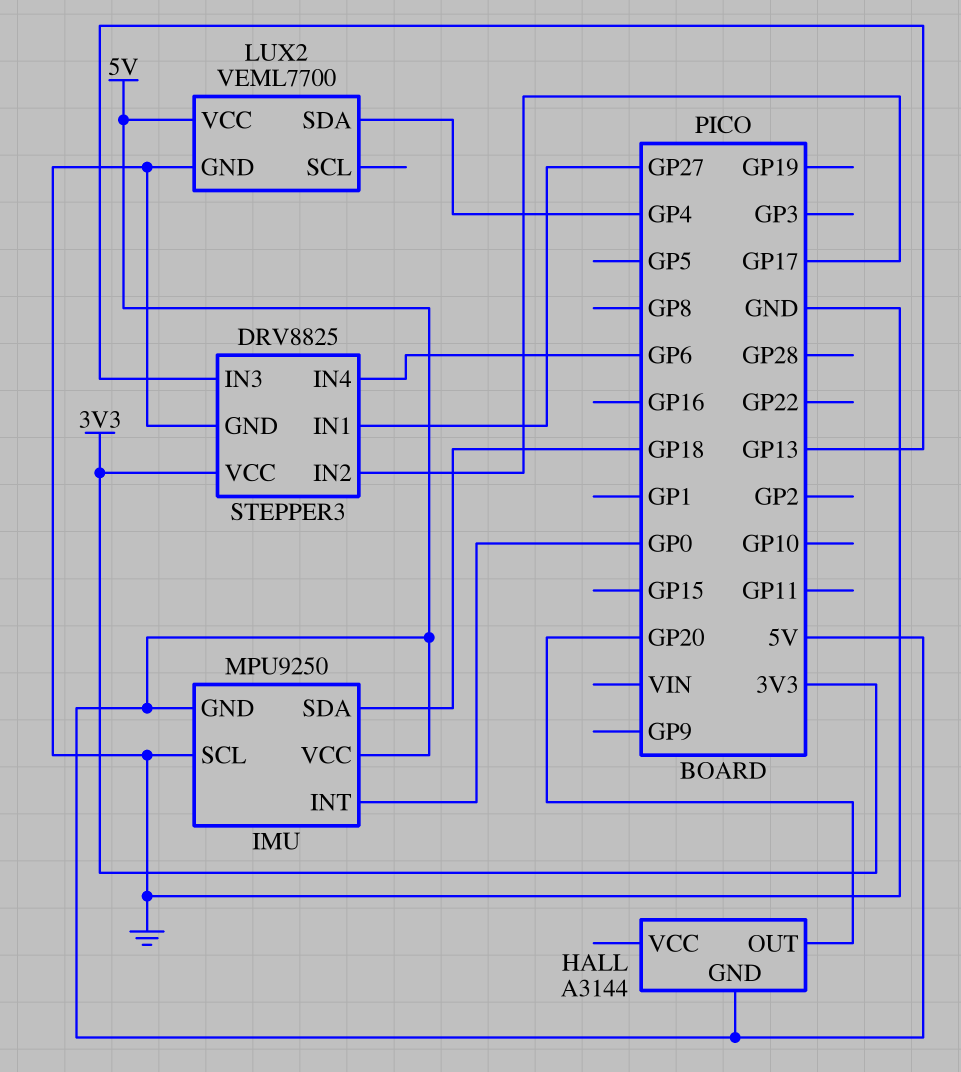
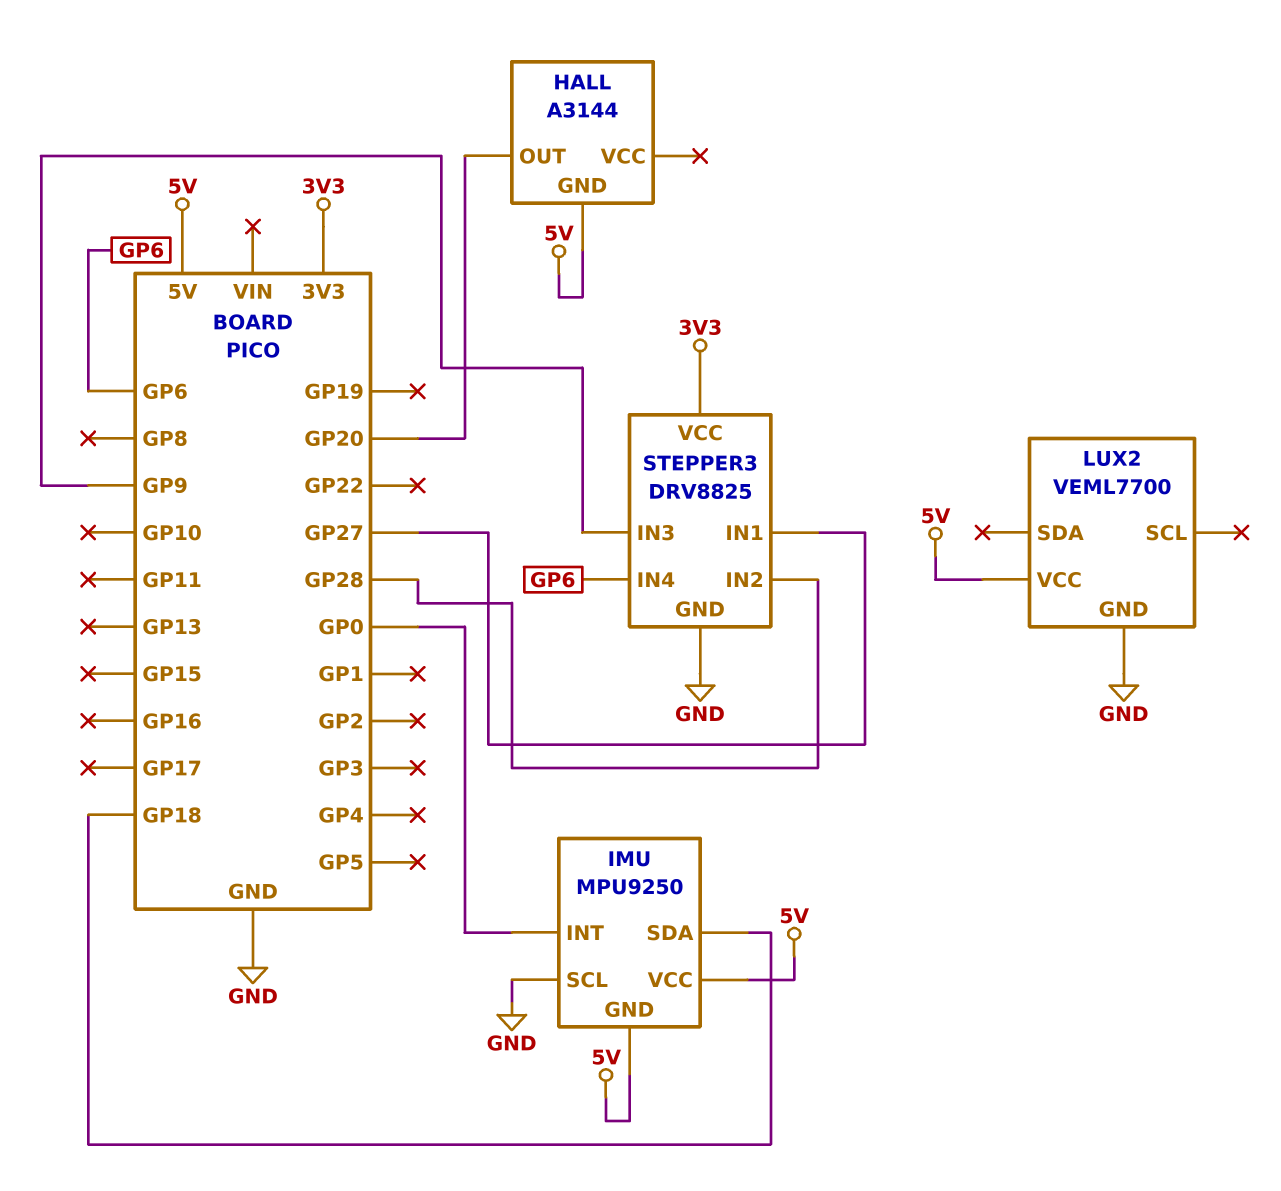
LUX2 pin SDA: GP4 -> none
STEPPER3 pin IN2: GP17 -> GP28
STEPPER3 pin IN3: GP13 -> GP9

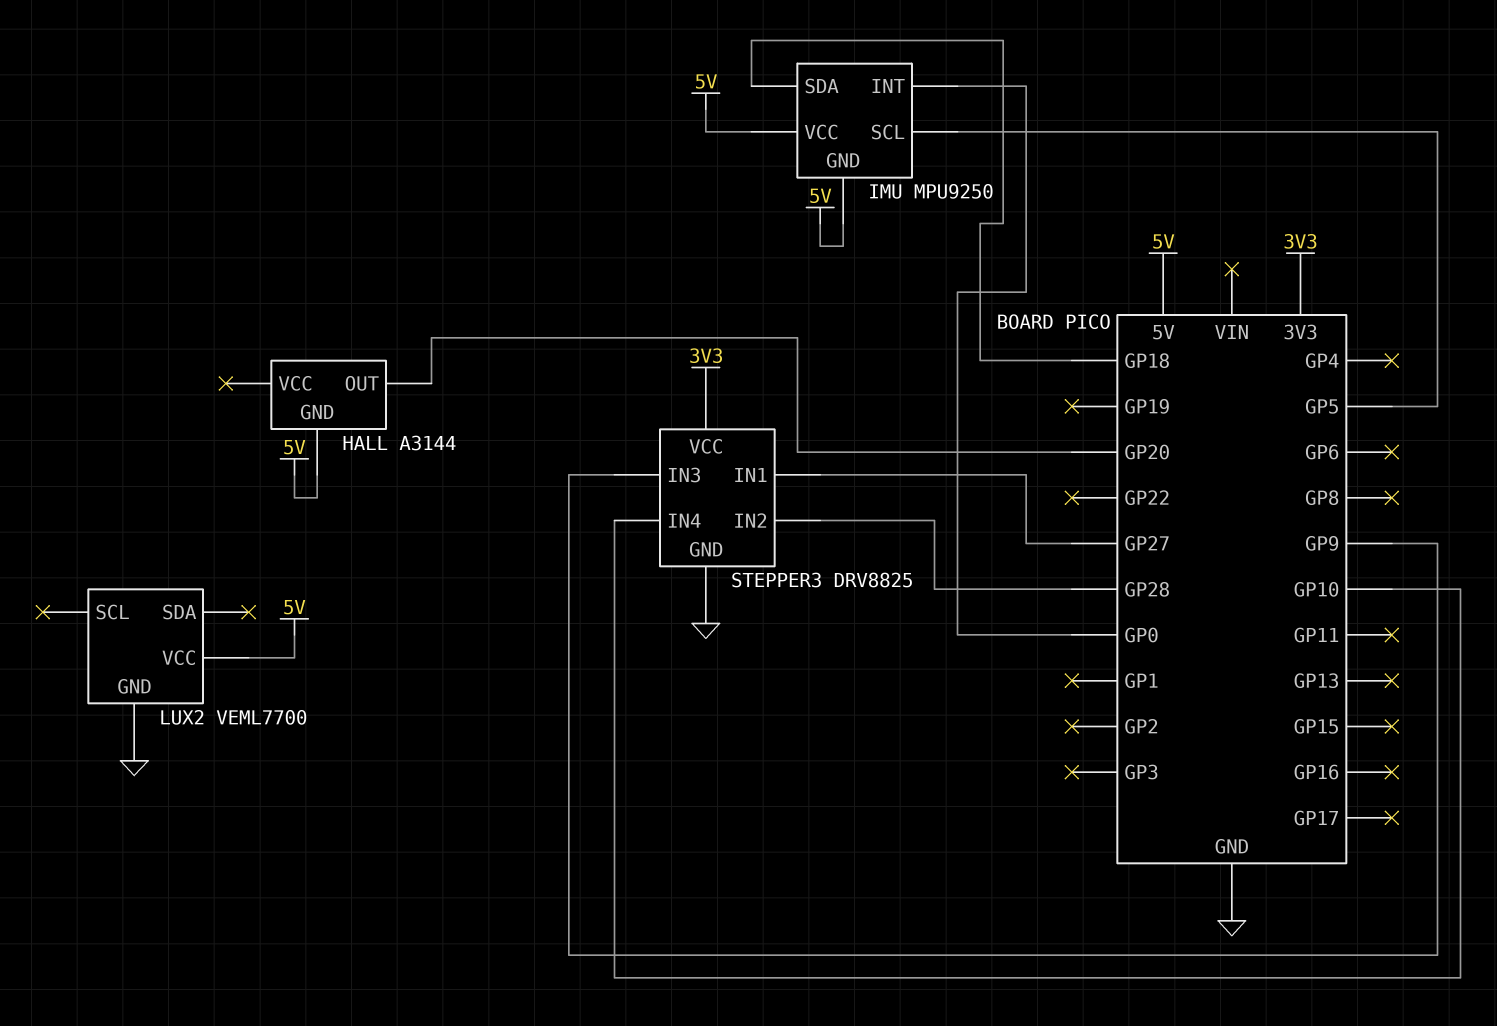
IMU pin SCL: GND -> GP5
STEPPER3 pin IN4: GP6 -> GP10

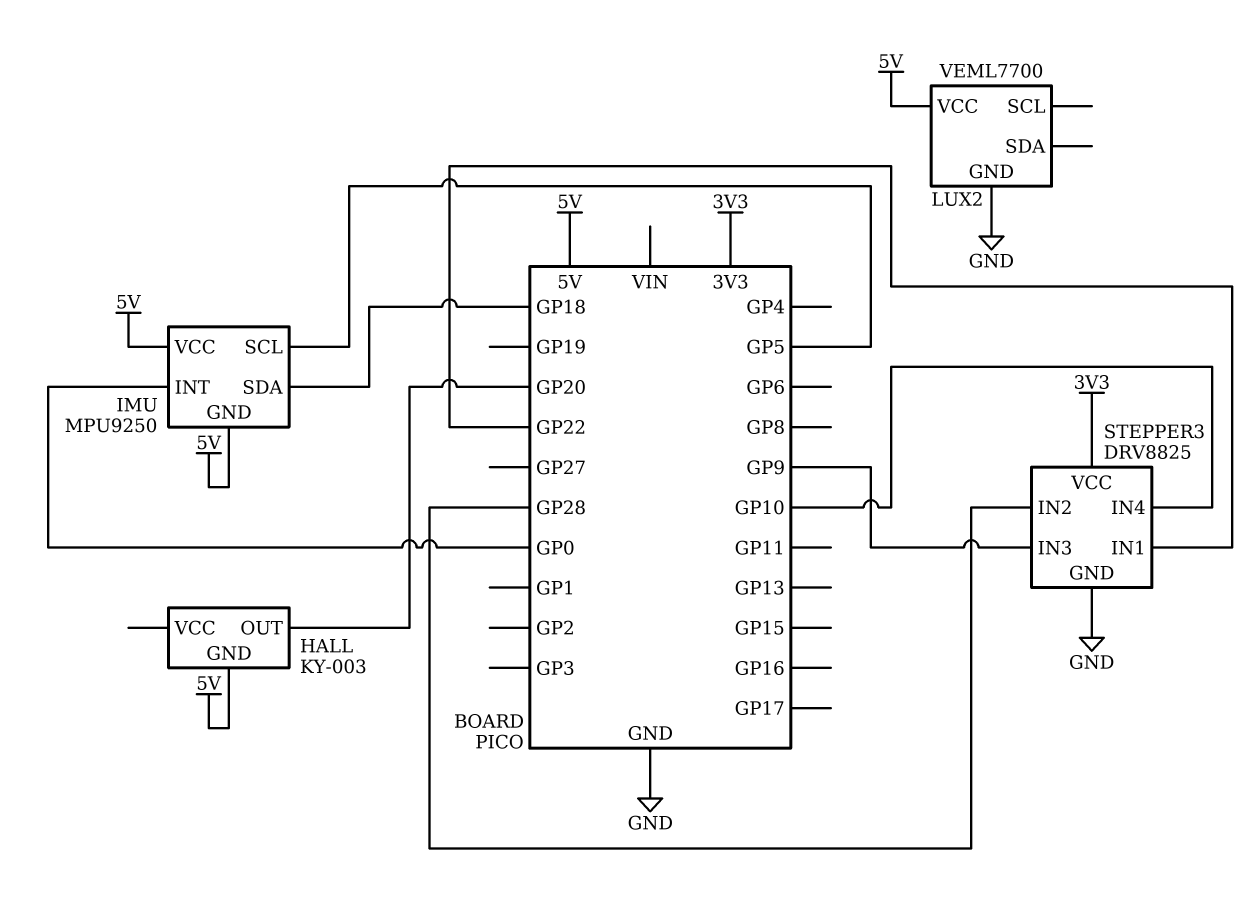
HALL: A3144 -> KY-003
STEPPER3 pin IN1: GP27 -> GP22

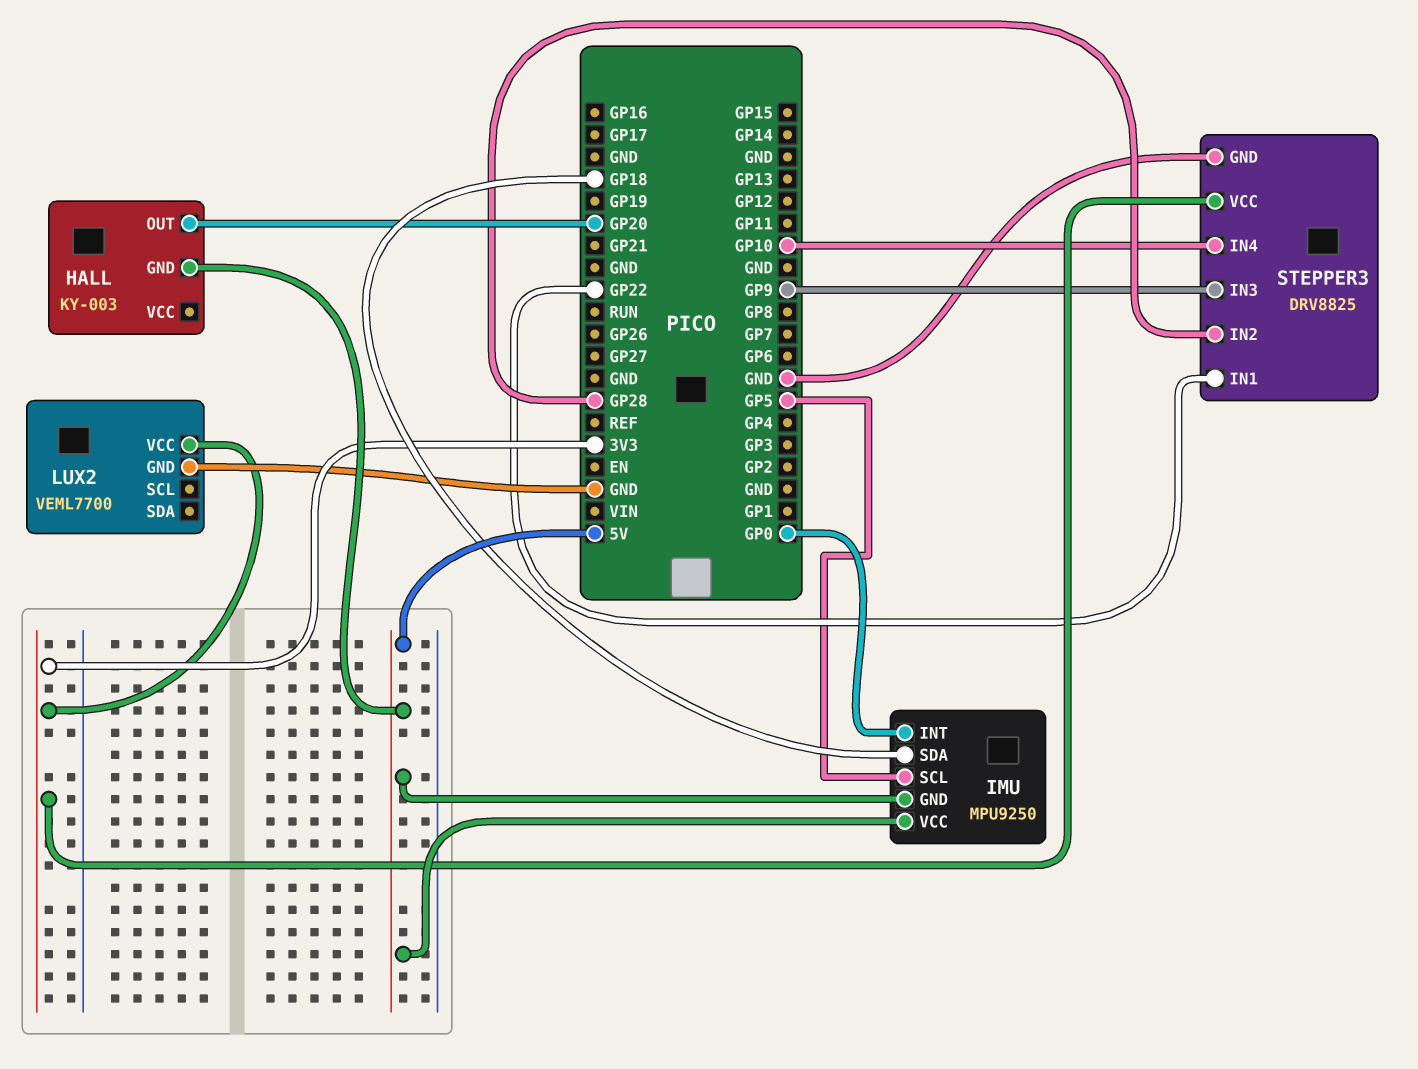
LUX2 pin VCC: 5V -> 3V3

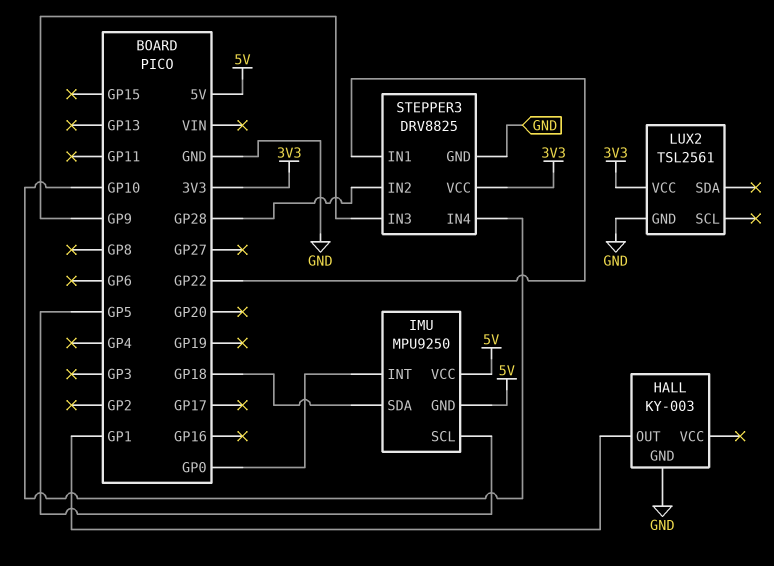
HALL pin GND: 5V -> GND
HALL pin OUT: GP20 -> GP1
LUX2: VEML7700 -> TSL2561

